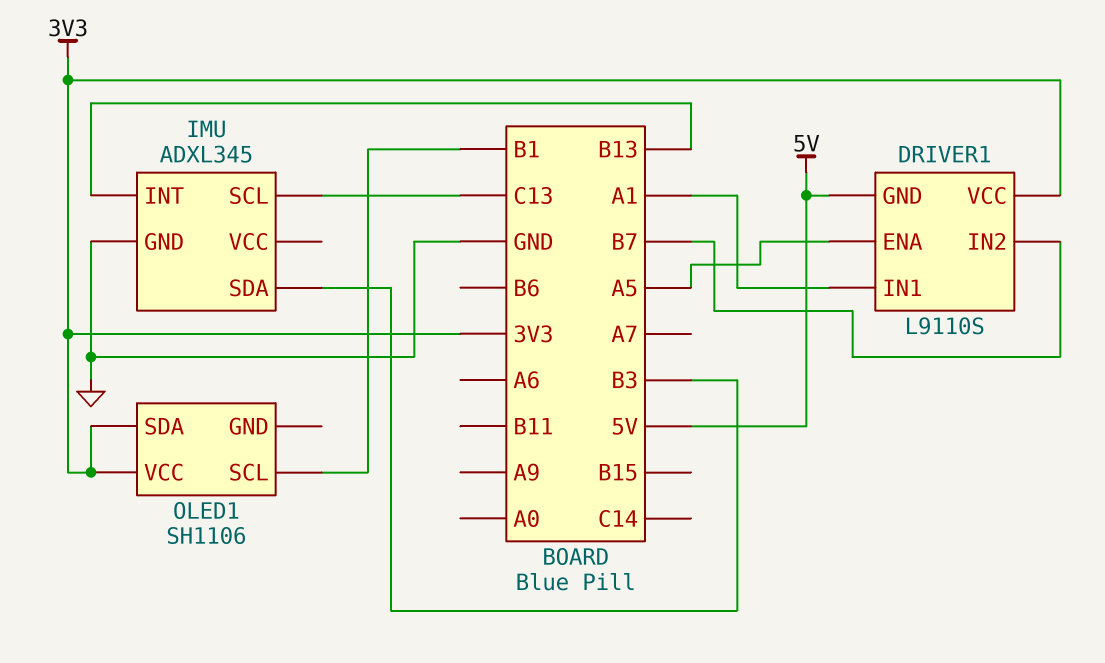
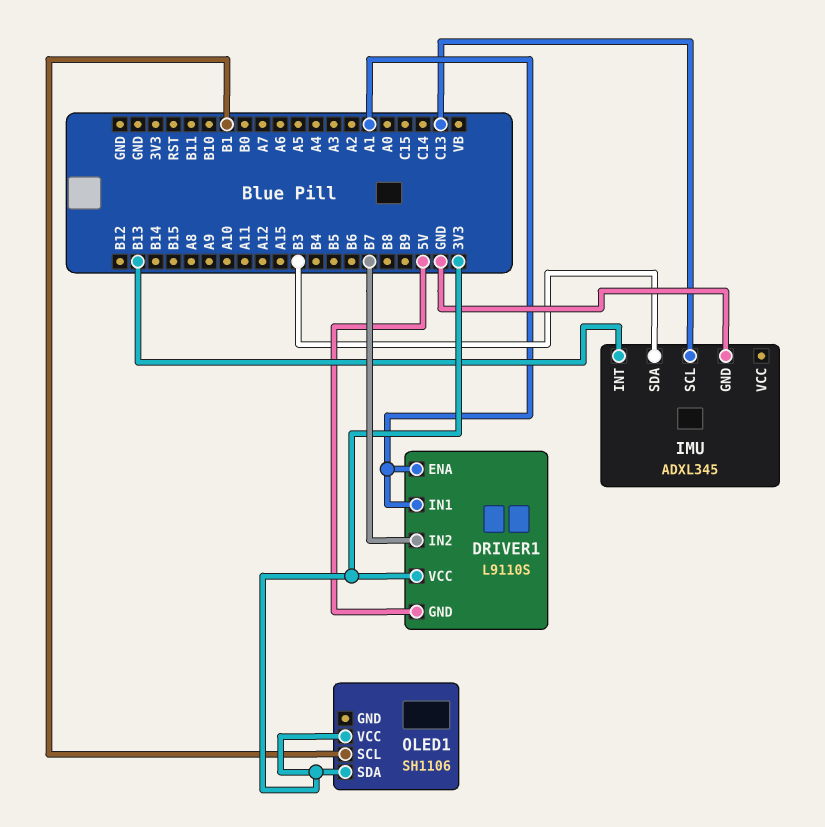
DRIVER1 pin ENA: A5 -> A1

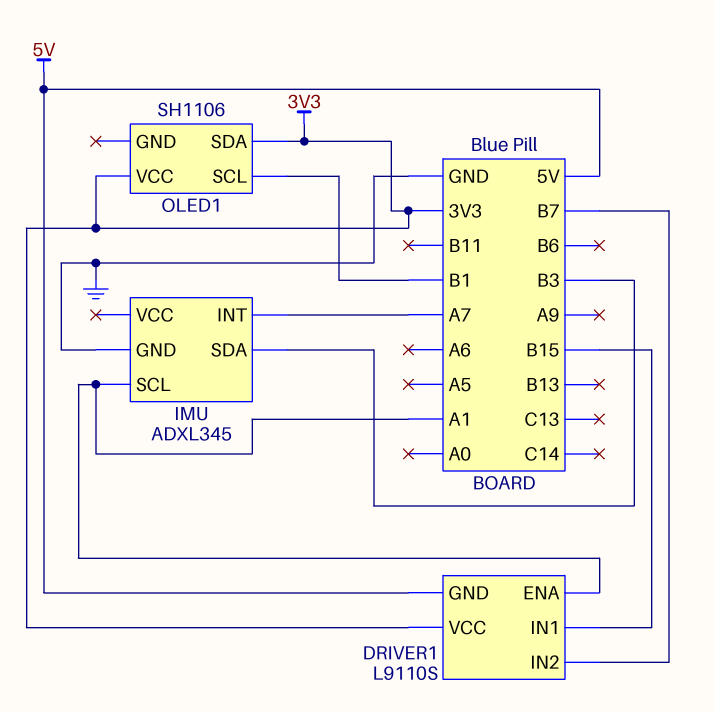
DRIVER1 pin IN1: A1 -> B15
IMU pin INT: B13 -> A7
IMU pin SCL: C13 -> A1

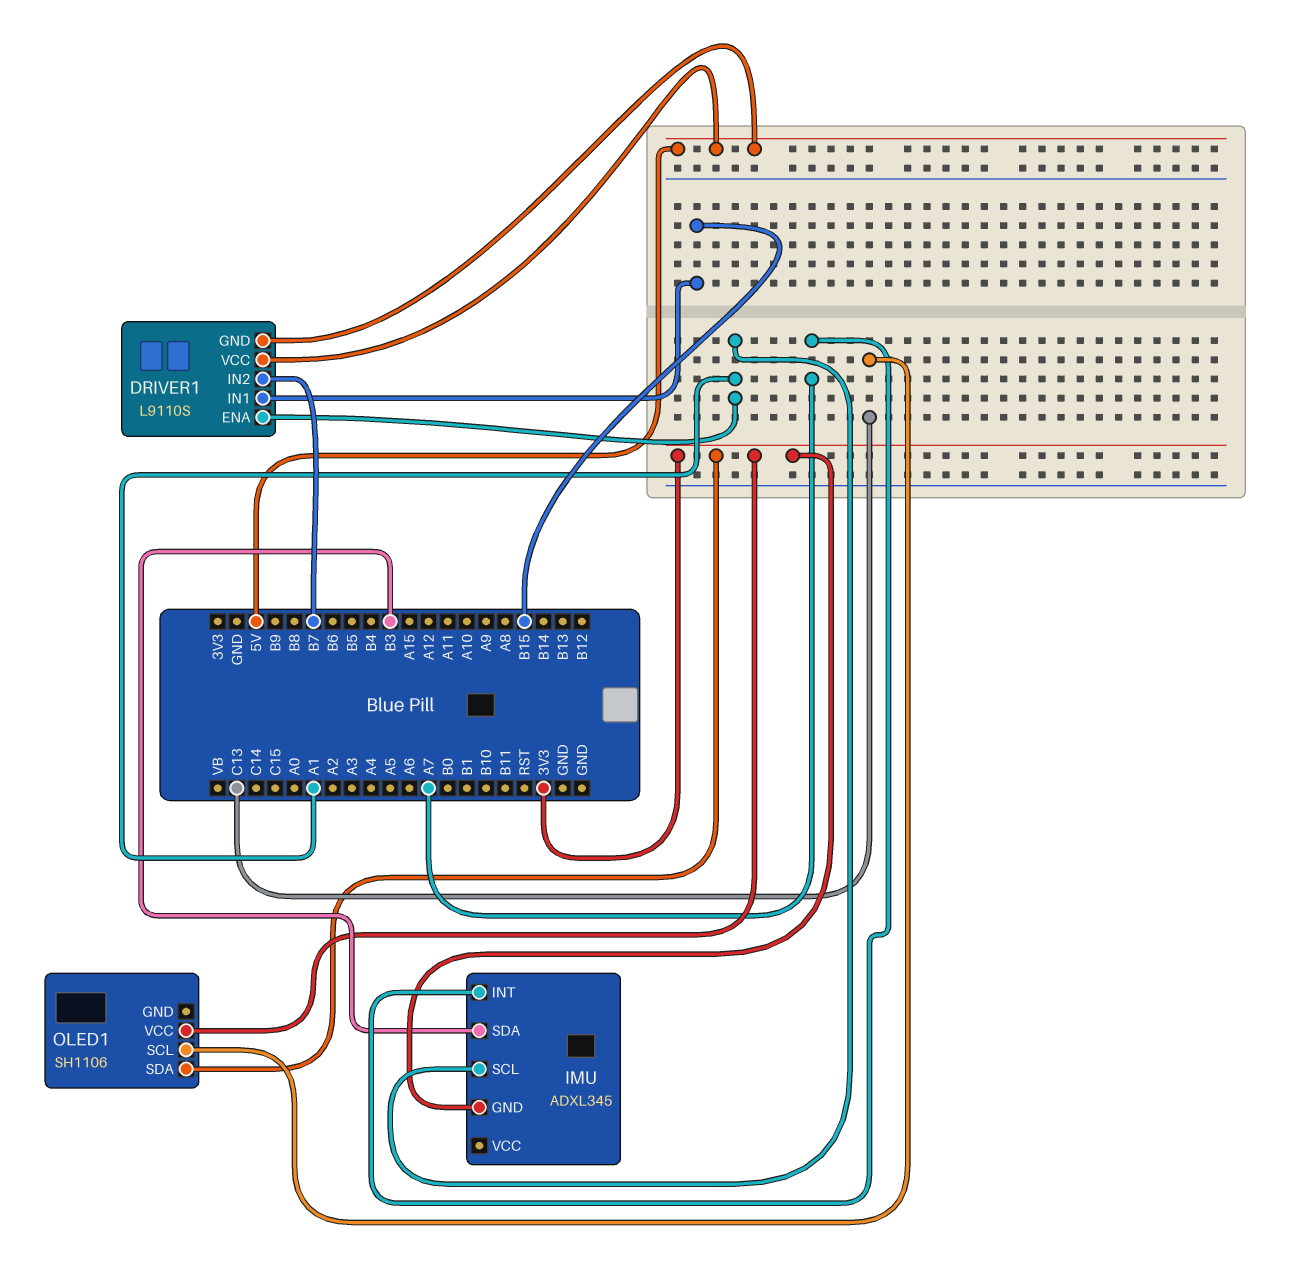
DRIVER1 pin VCC: 3V3 -> 5V
IMU pin GND: GND -> 3V3
OLED1 pin SCL: B1 -> C13

